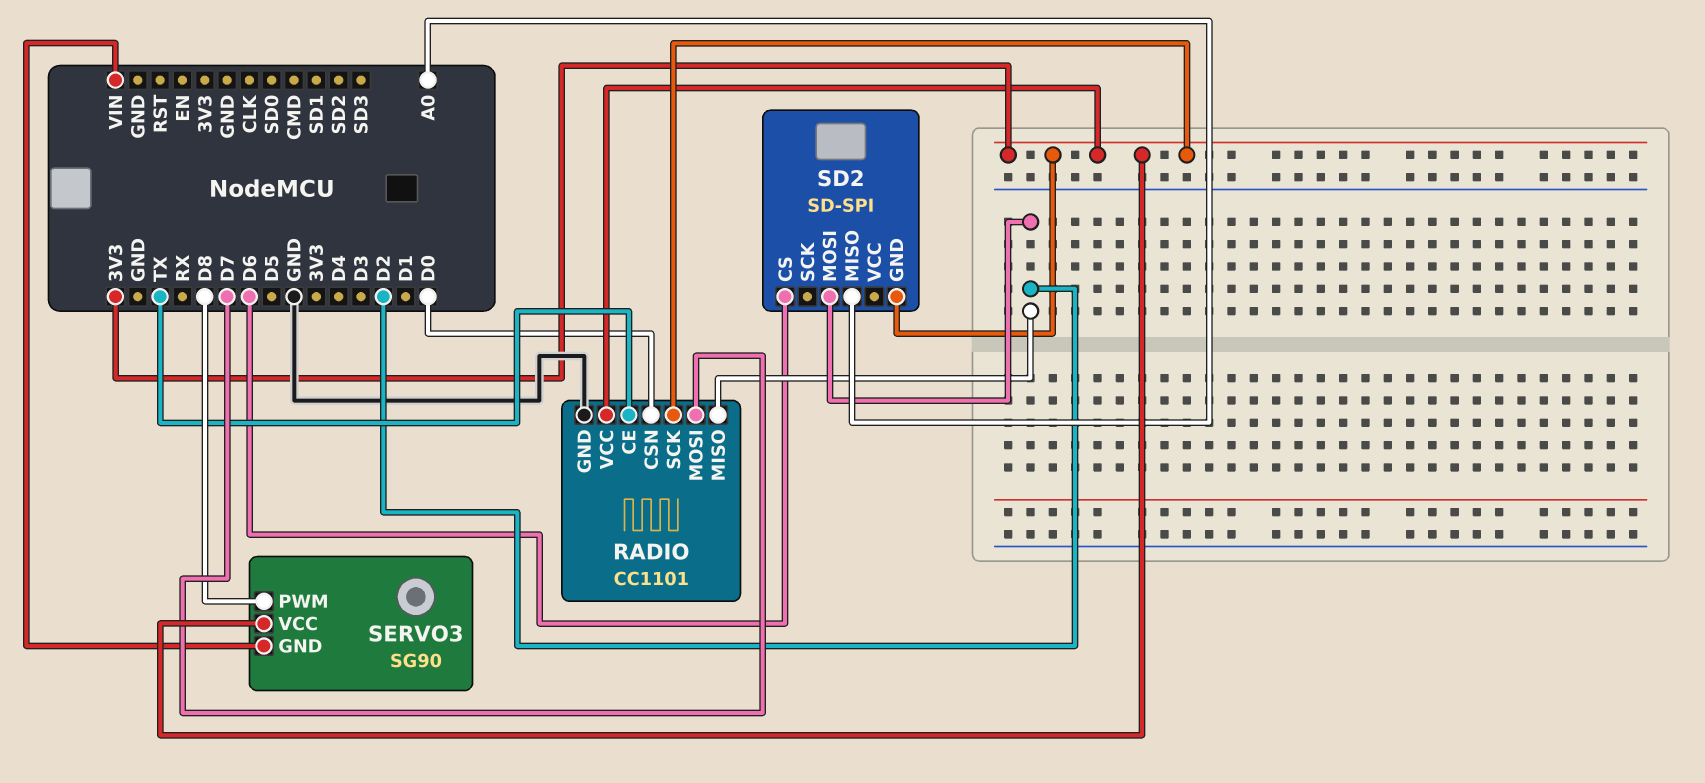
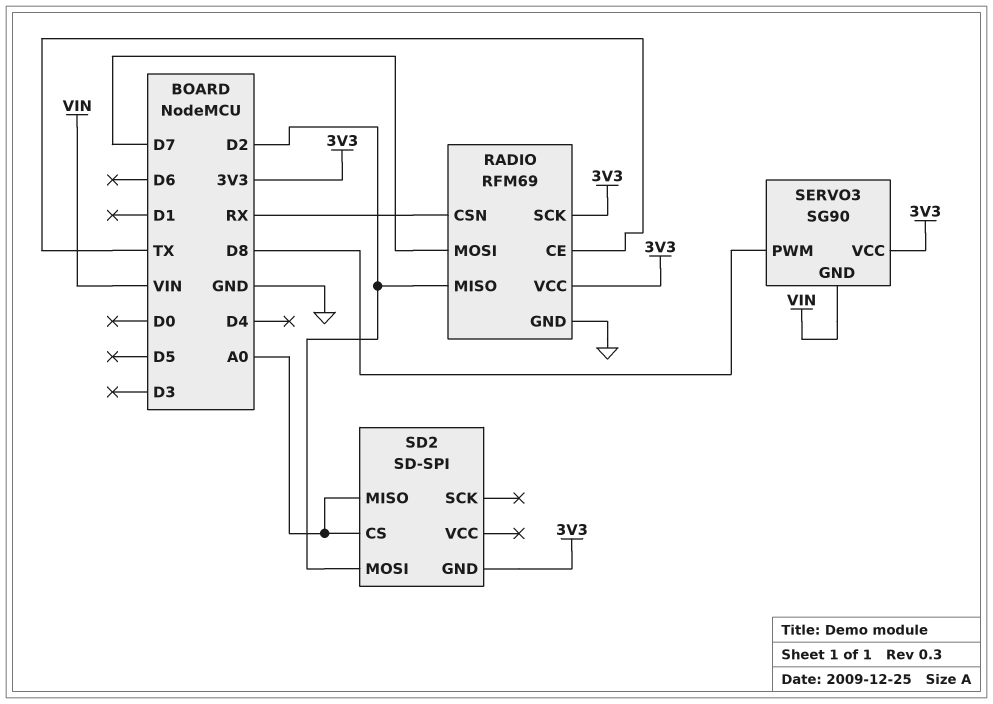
RADIO: CC1101 -> RFM69
RADIO pin CSN: D0 -> RX
SD2 pin CS: D6 -> A0

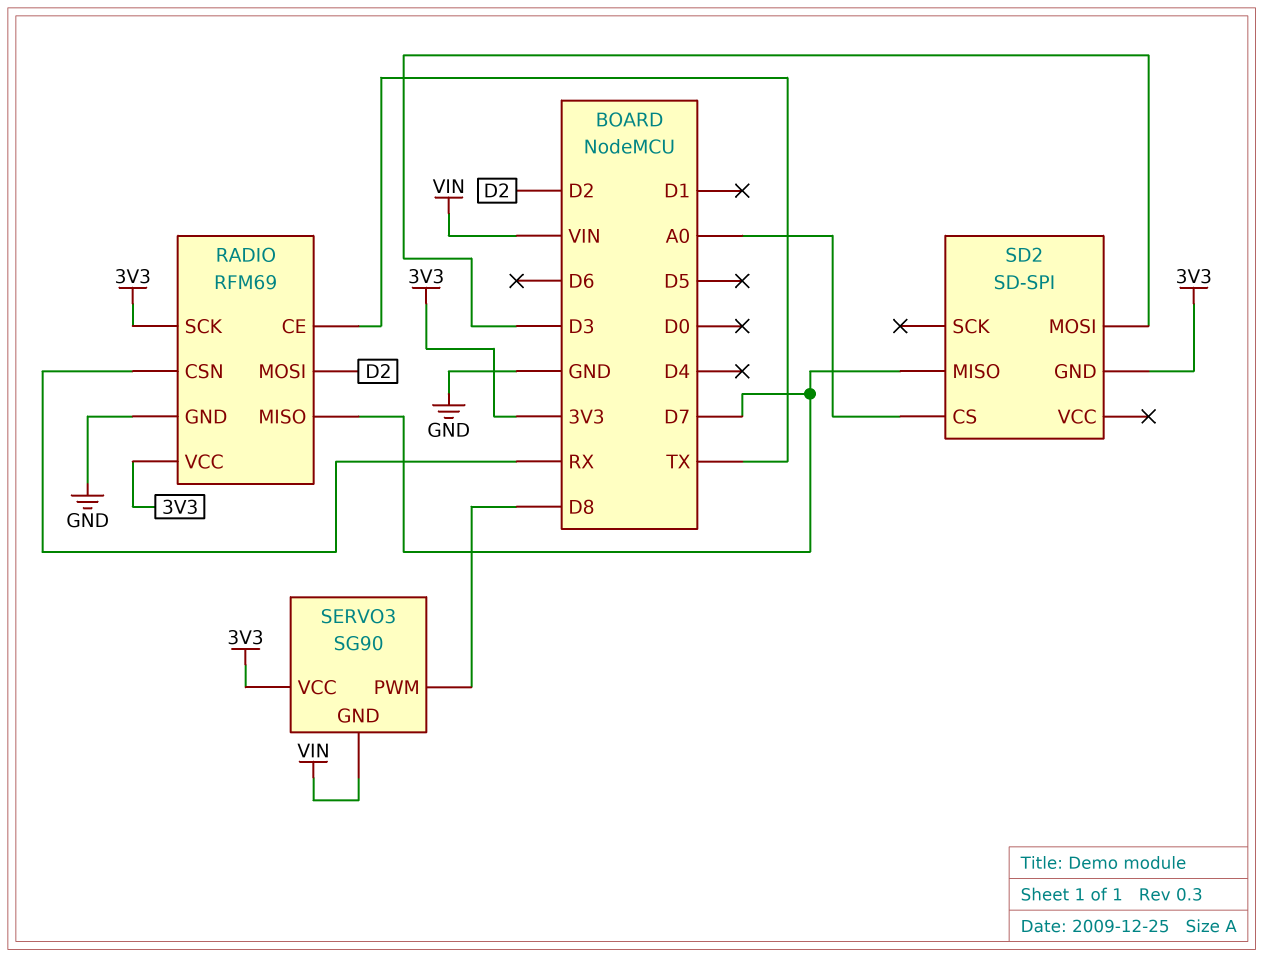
RADIO pin MISO: D2 -> D7
RADIO pin MOSI: D7 -> D2
SD2 pin MISO: A0 -> D7
SD2 pin MOSI: D2 -> D3

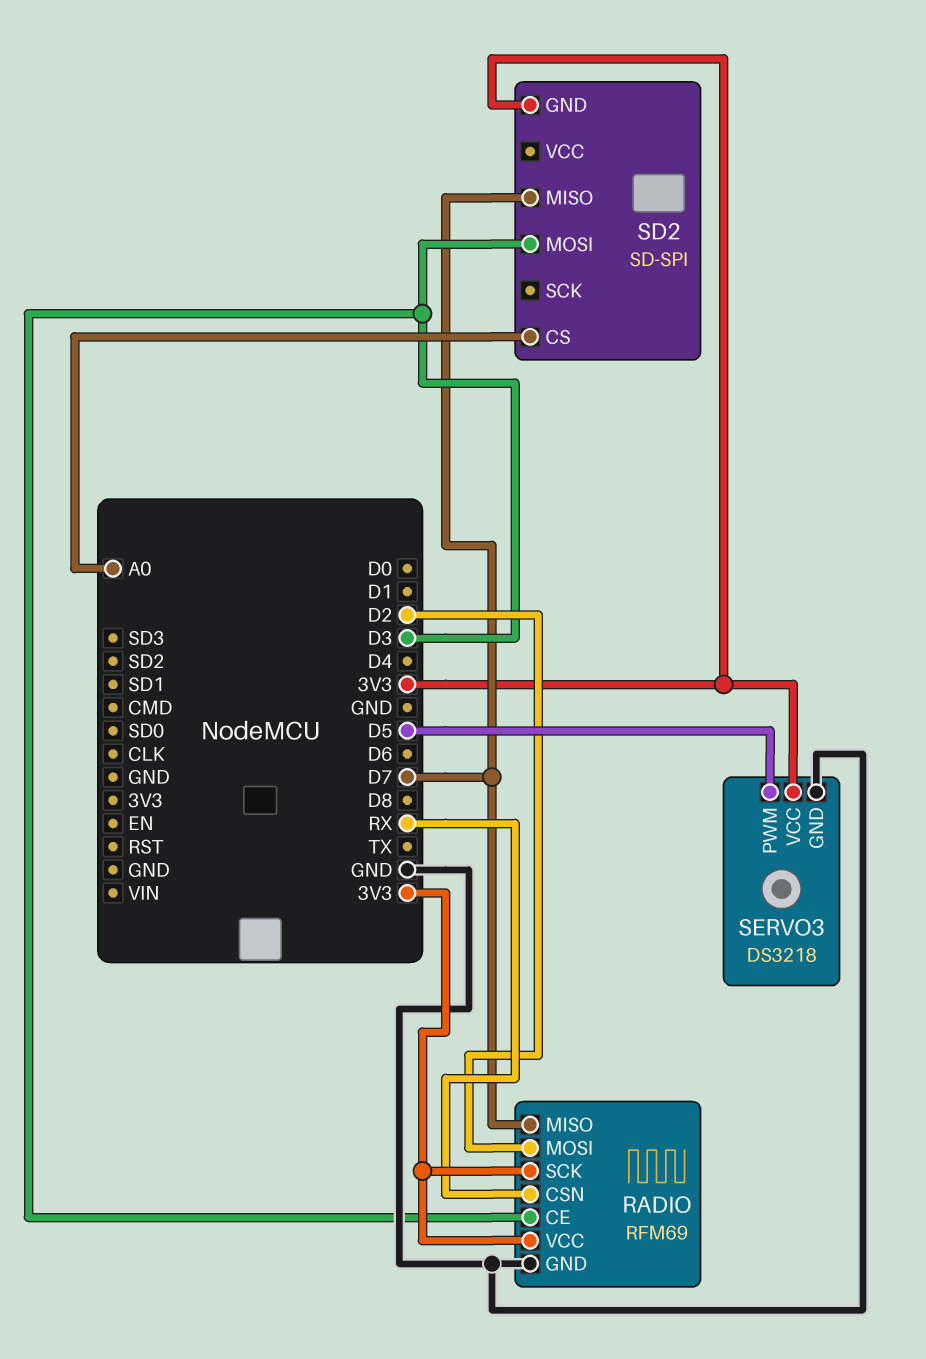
RADIO pin CE: TX -> D3
SERVO3: SG90 -> DS3218
SERVO3 pin GND: VIN -> GND
SERVO3 pin PWM: D8 -> D5

